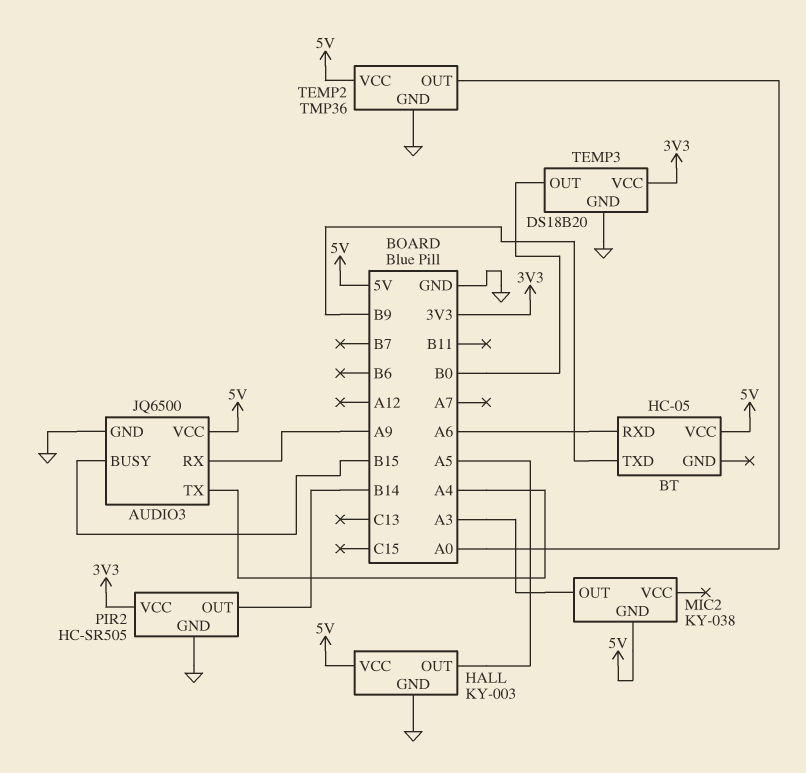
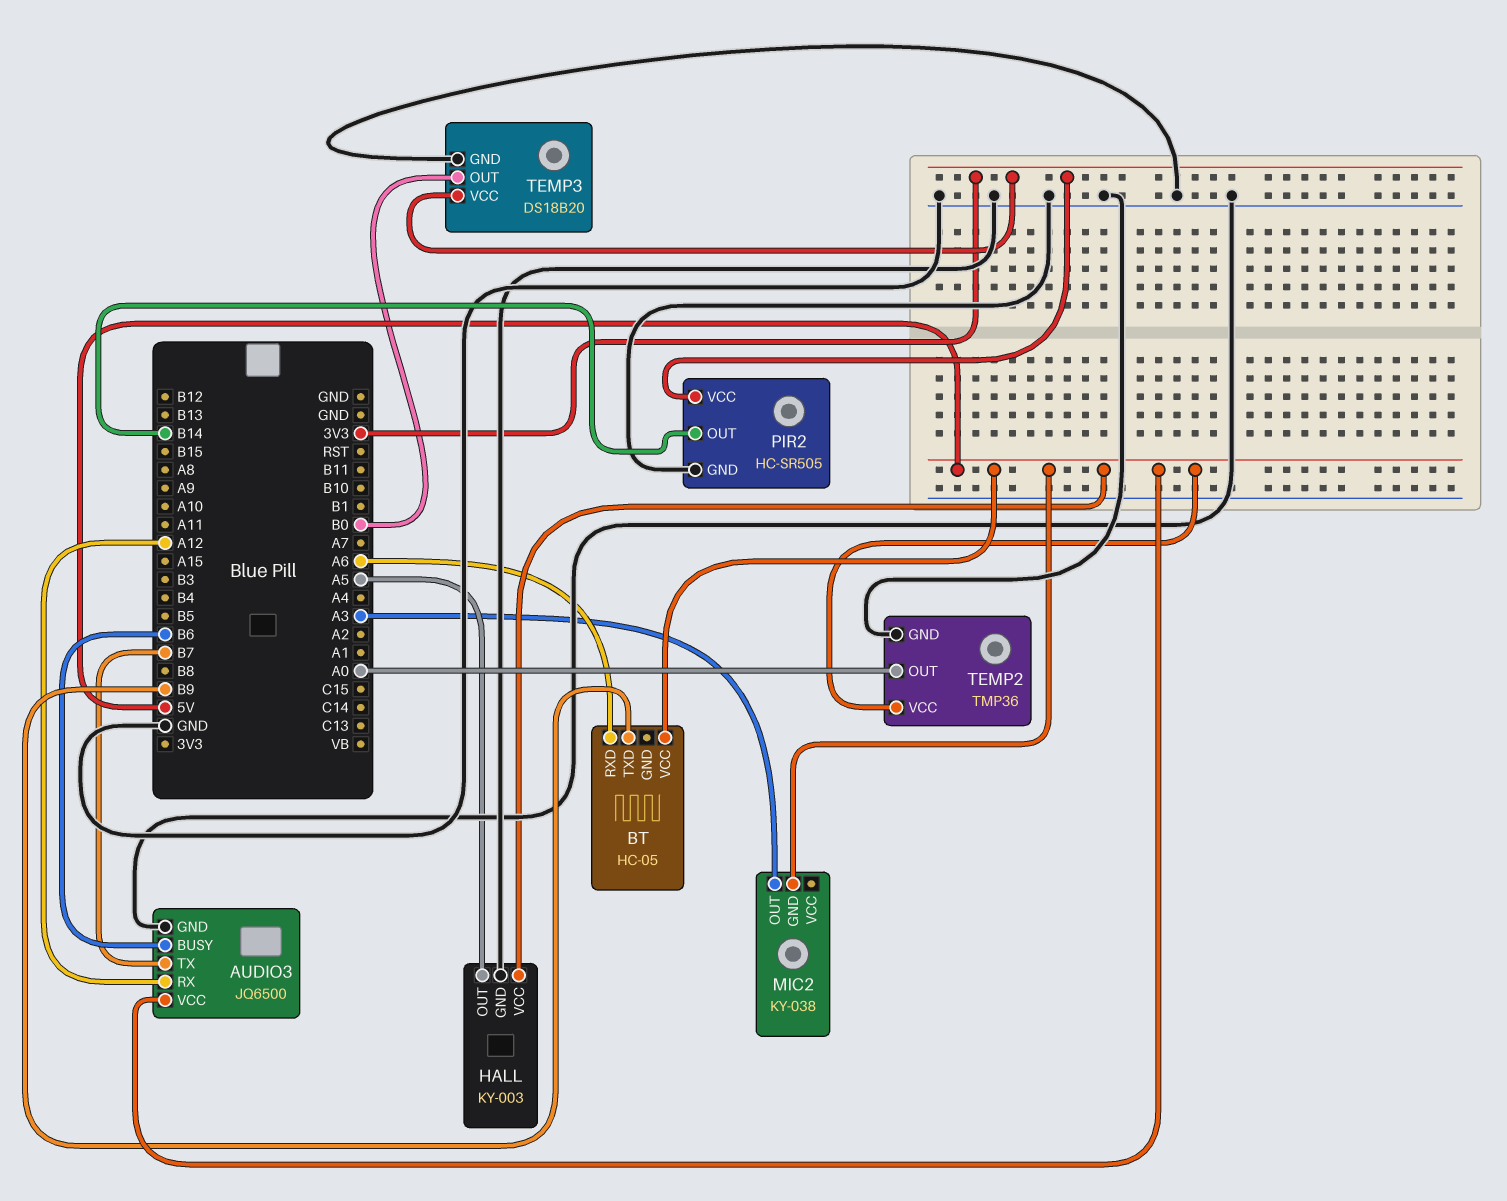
AUDIO3 pin BUSY: B15 -> B6
AUDIO3 pin RX: A9 -> A12
AUDIO3 pin TX: A4 -> B7

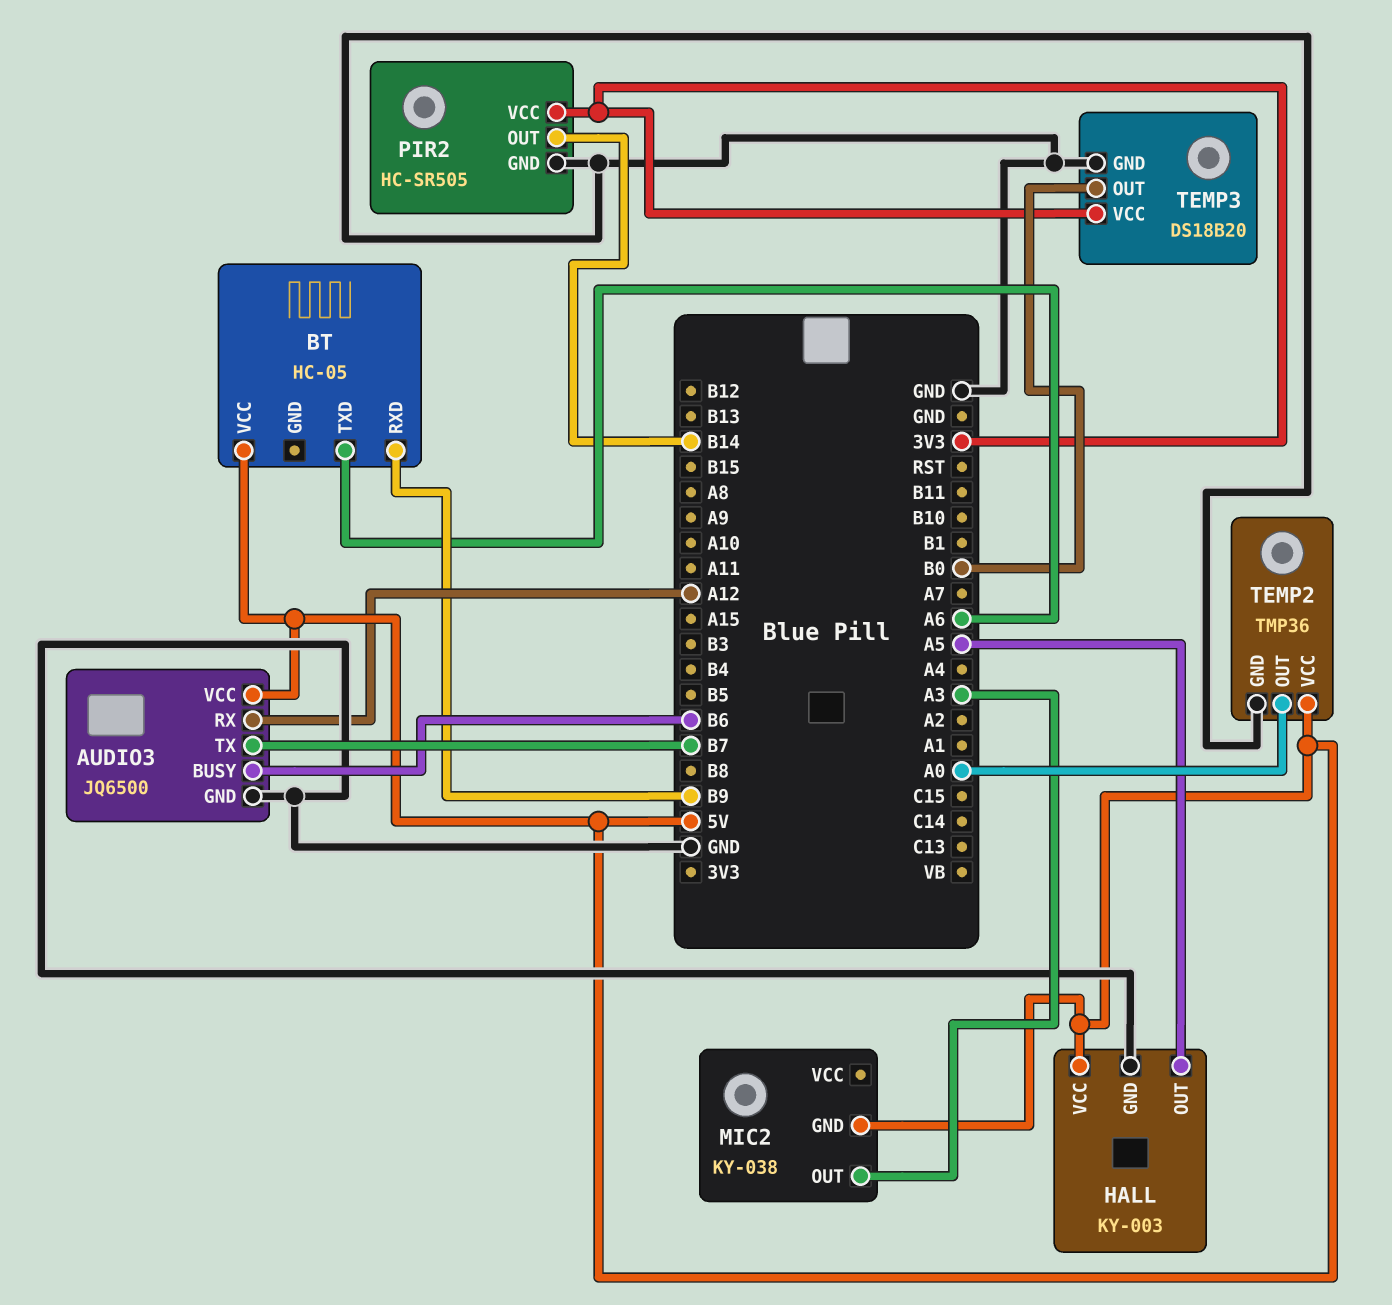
BT pin RXD: A6 -> B9
BT pin TXD: B9 -> A6

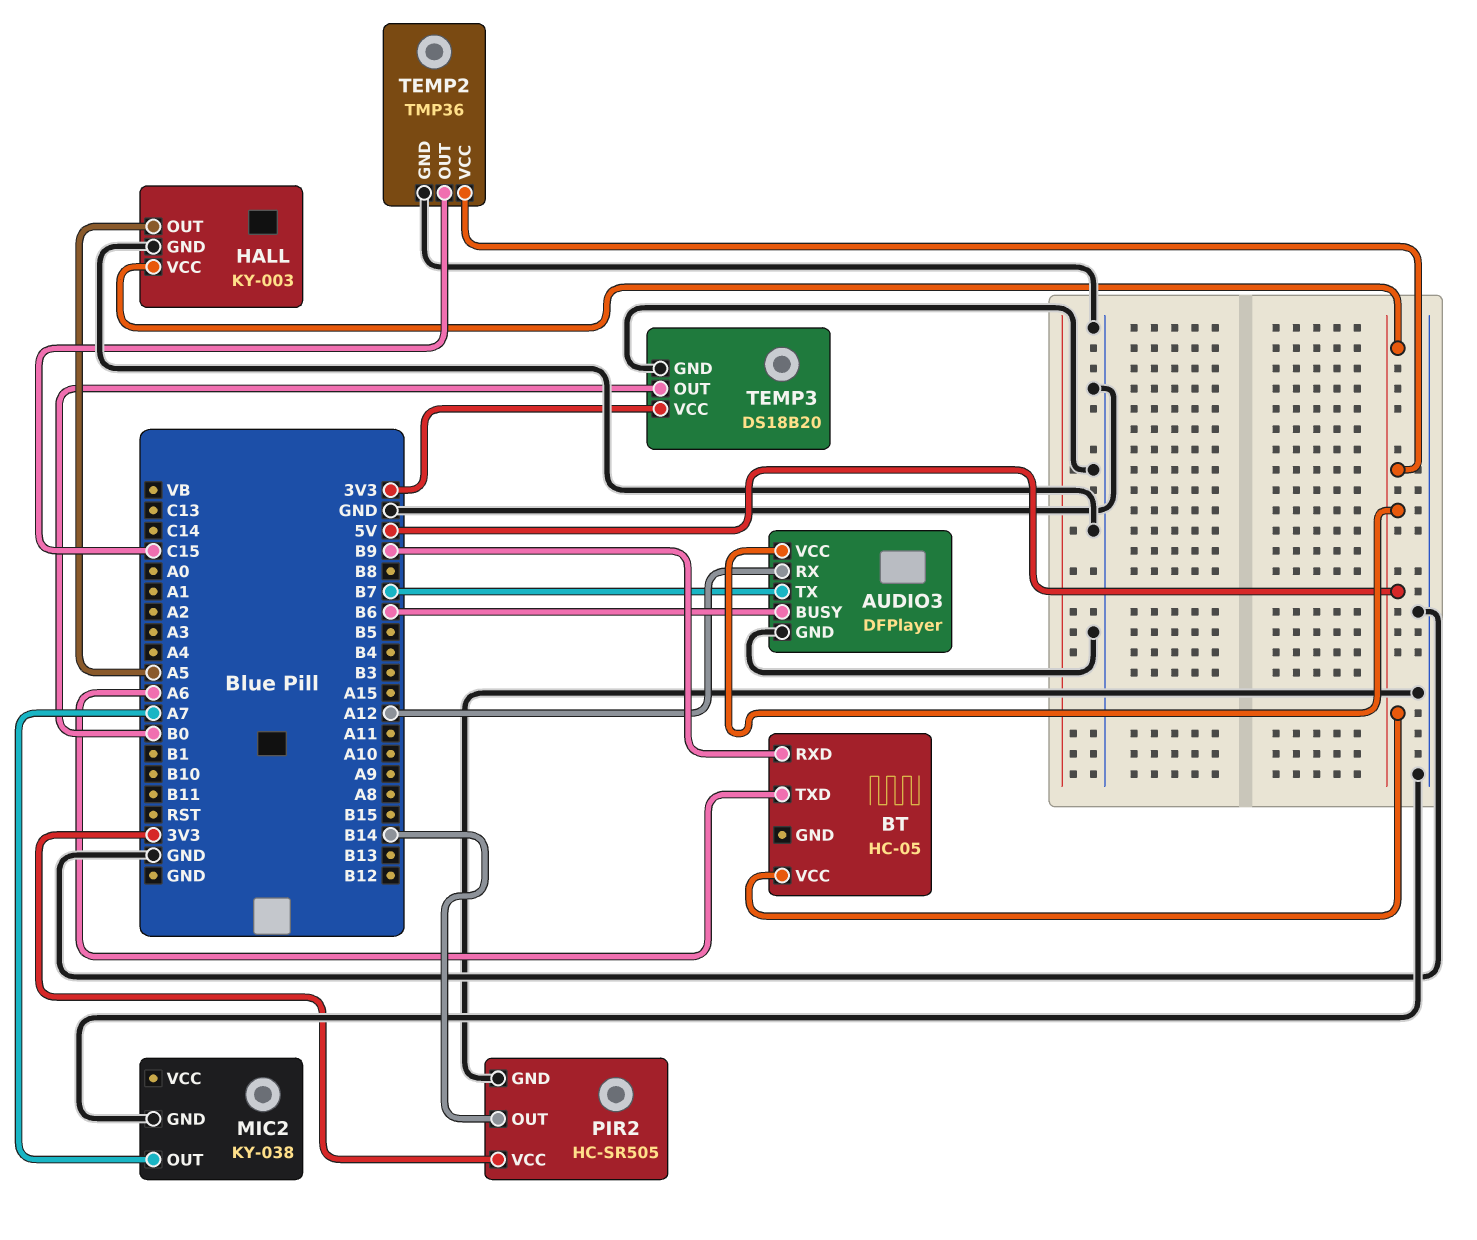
AUDIO3: JQ6500 -> DFPlayer
MIC2 pin GND: 5V -> GND
MIC2 pin OUT: A3 -> A7
TEMP2 pin OUT: A0 -> C15

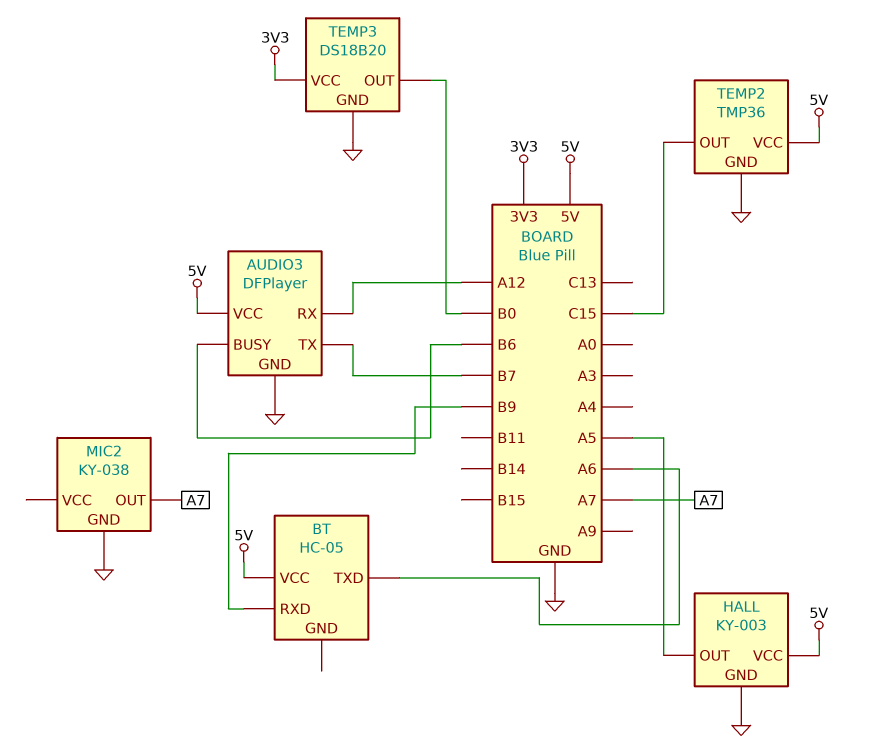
PIR2: HC-SR505 -> none
PIR2 pin GND: GND -> none
PIR2 pin OUT: B14 -> none
PIR2 pin VCC: 3V3 -> none

